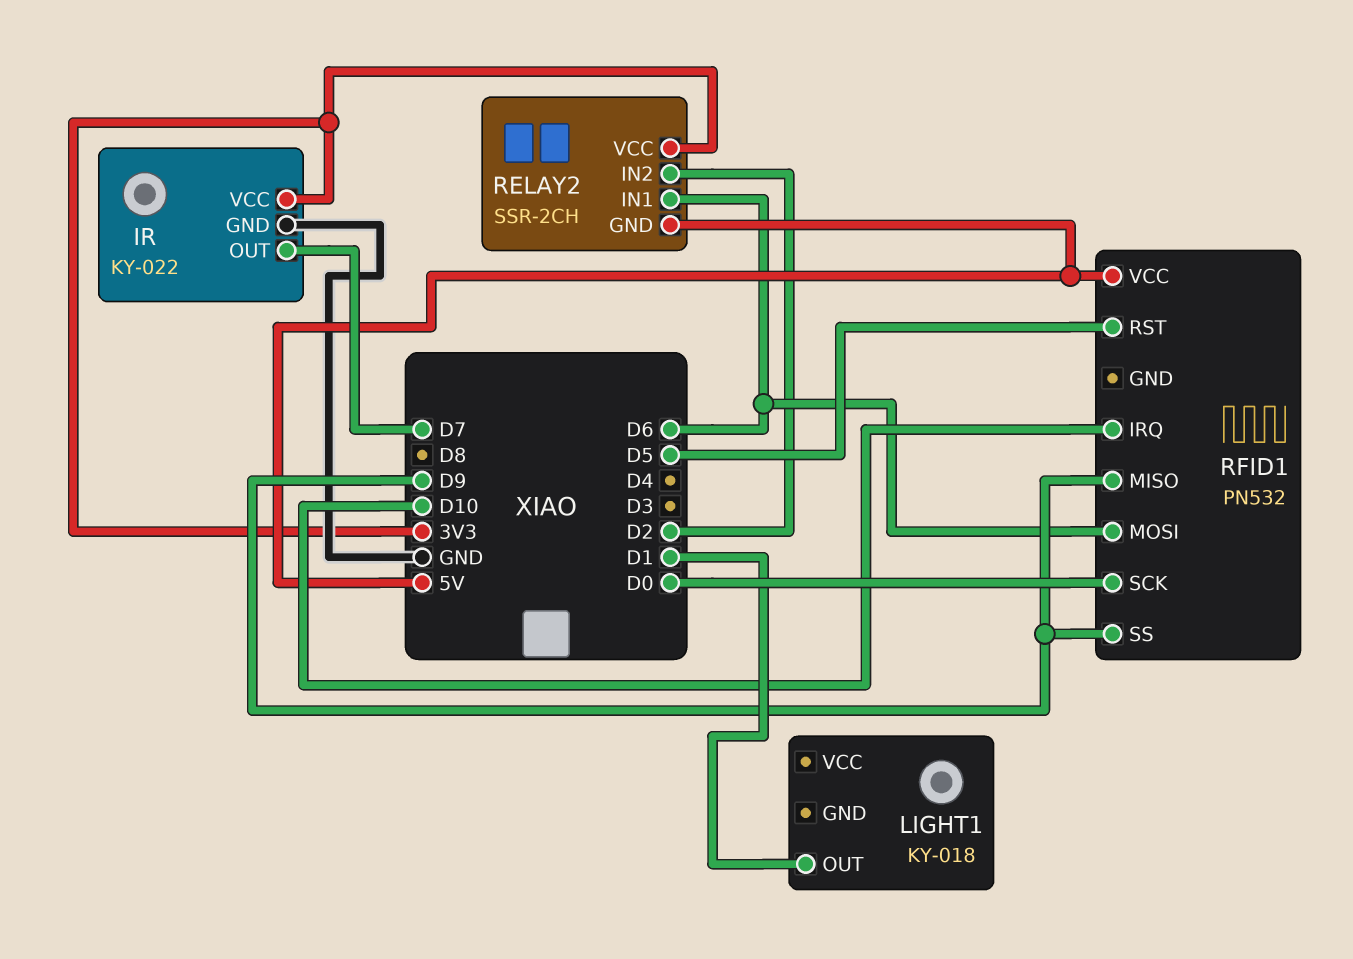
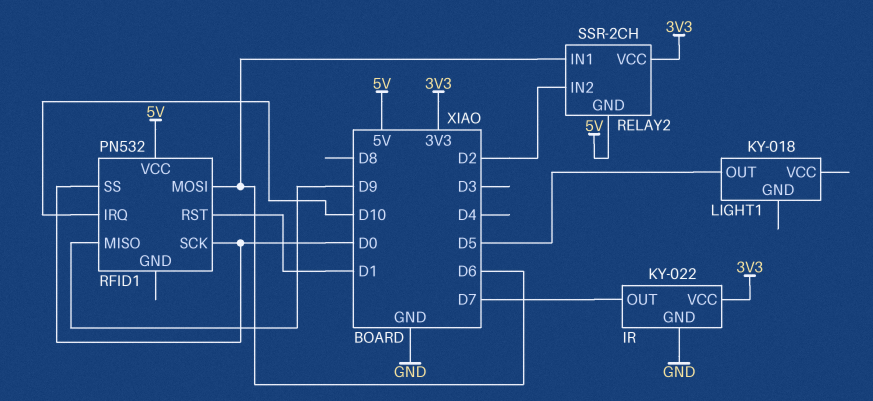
LIGHT1 pin OUT: D1 -> D5
RFID1 pin RST: D5 -> D1
RFID1 pin SS: D9 -> D0

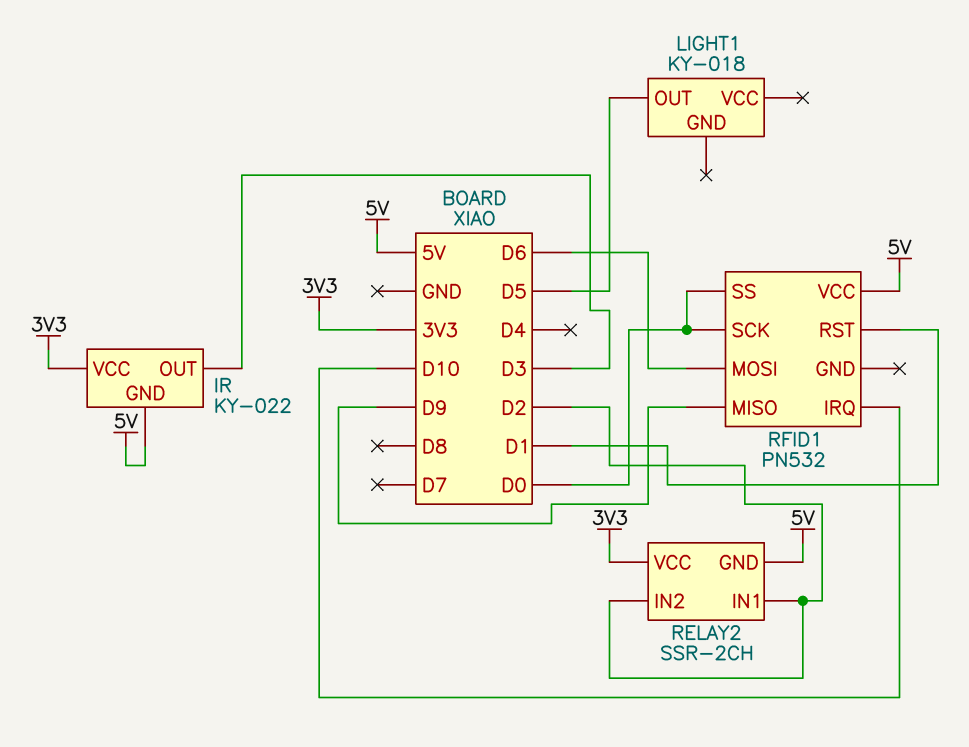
IR pin GND: GND -> 5V
IR pin OUT: D7 -> D3
RELAY2 pin IN1: D6 -> D2

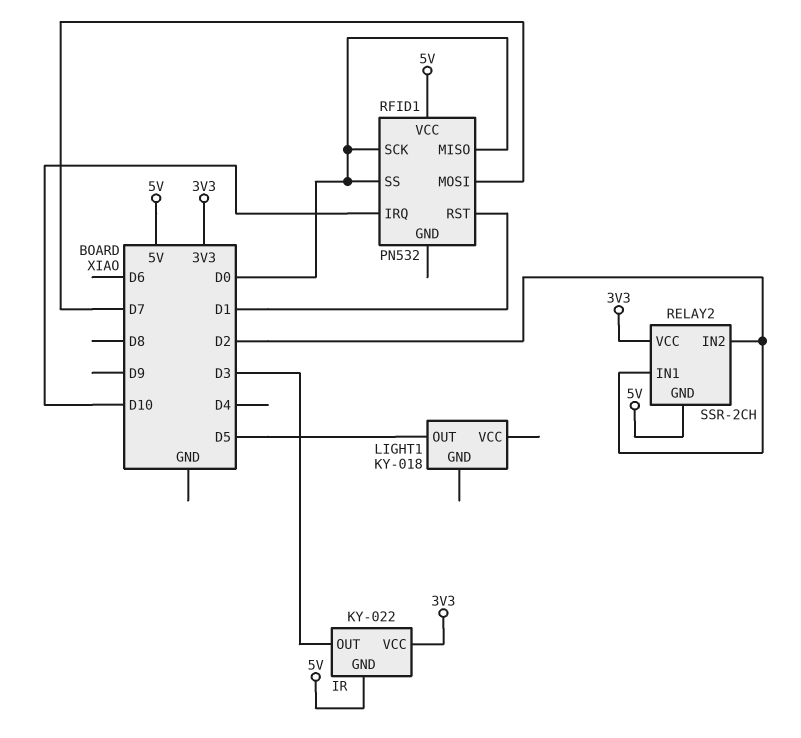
RFID1 pin MISO: D9 -> D0
RFID1 pin MOSI: D6 -> D7

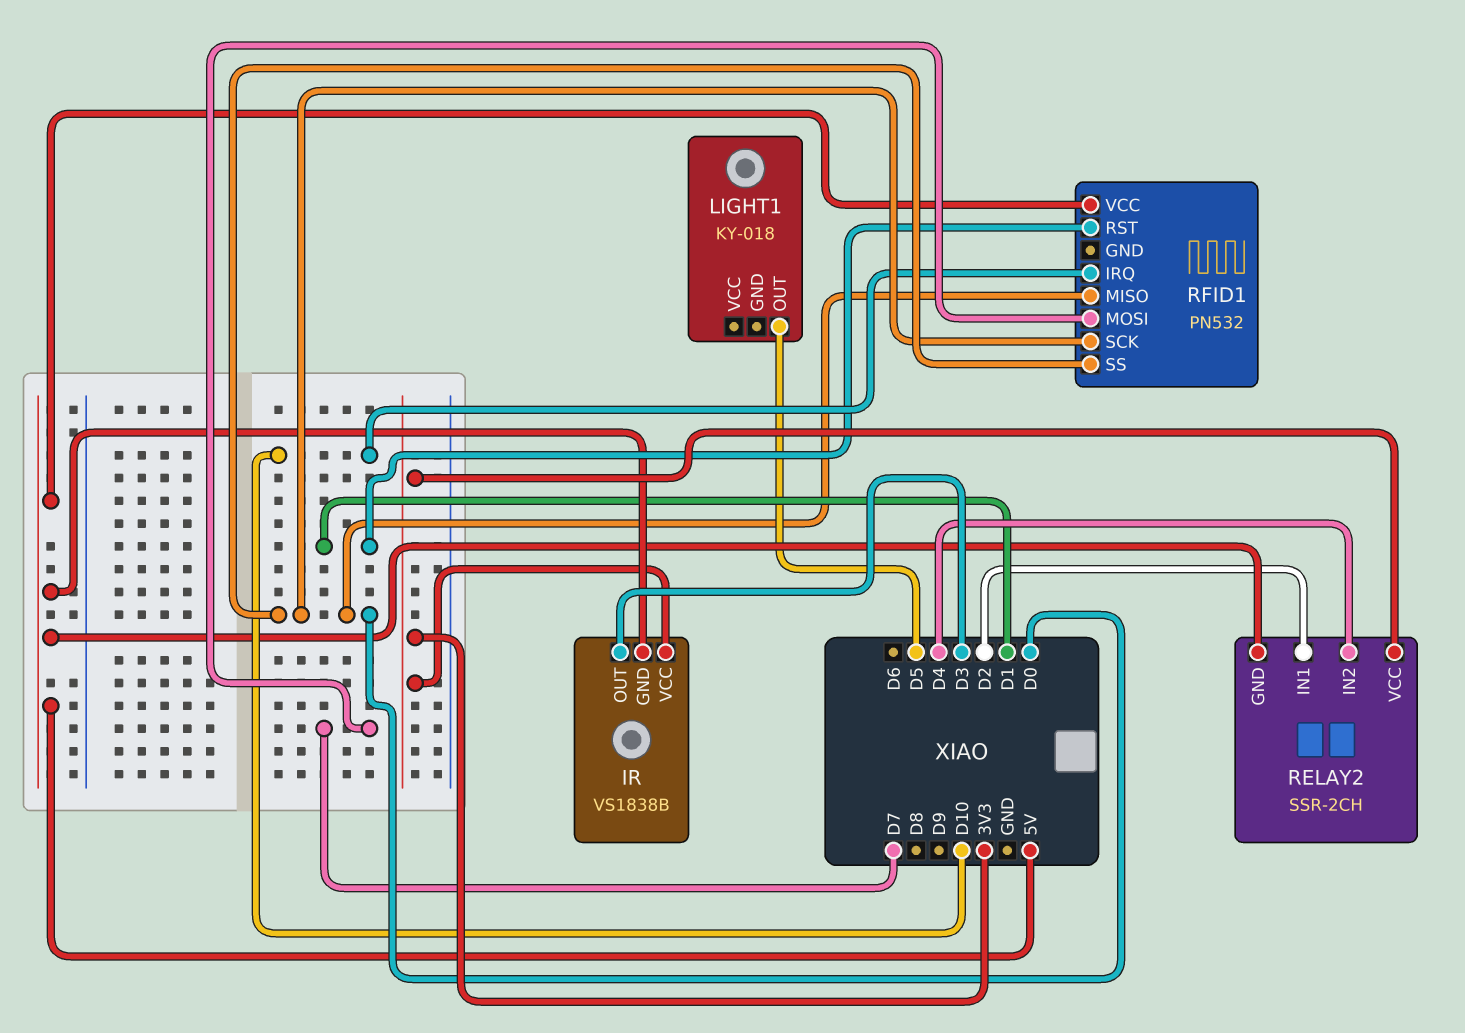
IR: KY-022 -> VS1838B
RELAY2 pin IN2: D2 -> D4

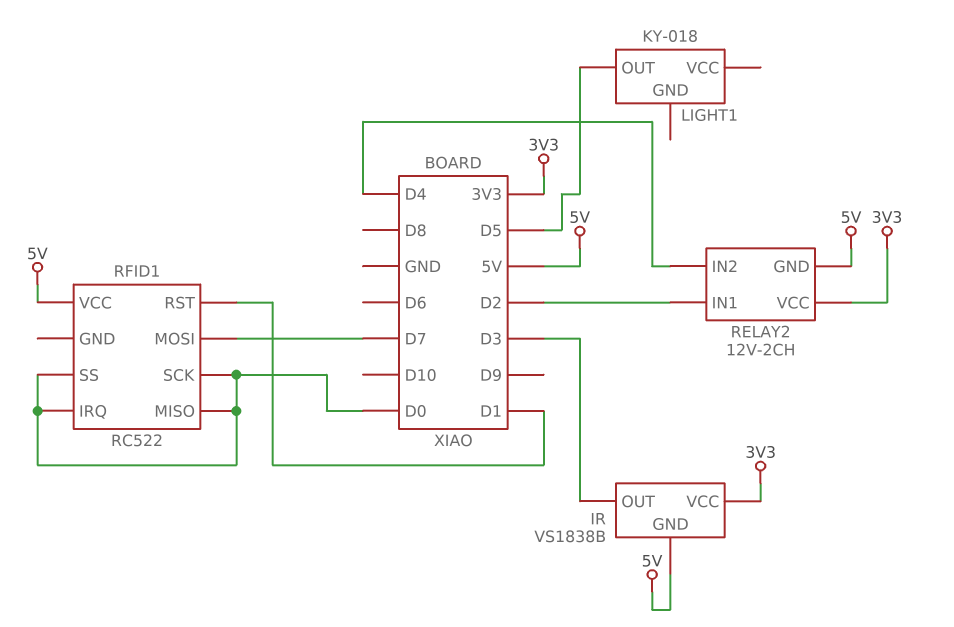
RELAY2: SSR-2CH -> 12V-2CH
RFID1: PN532 -> RC522
RFID1 pin IRQ: D10 -> D0

